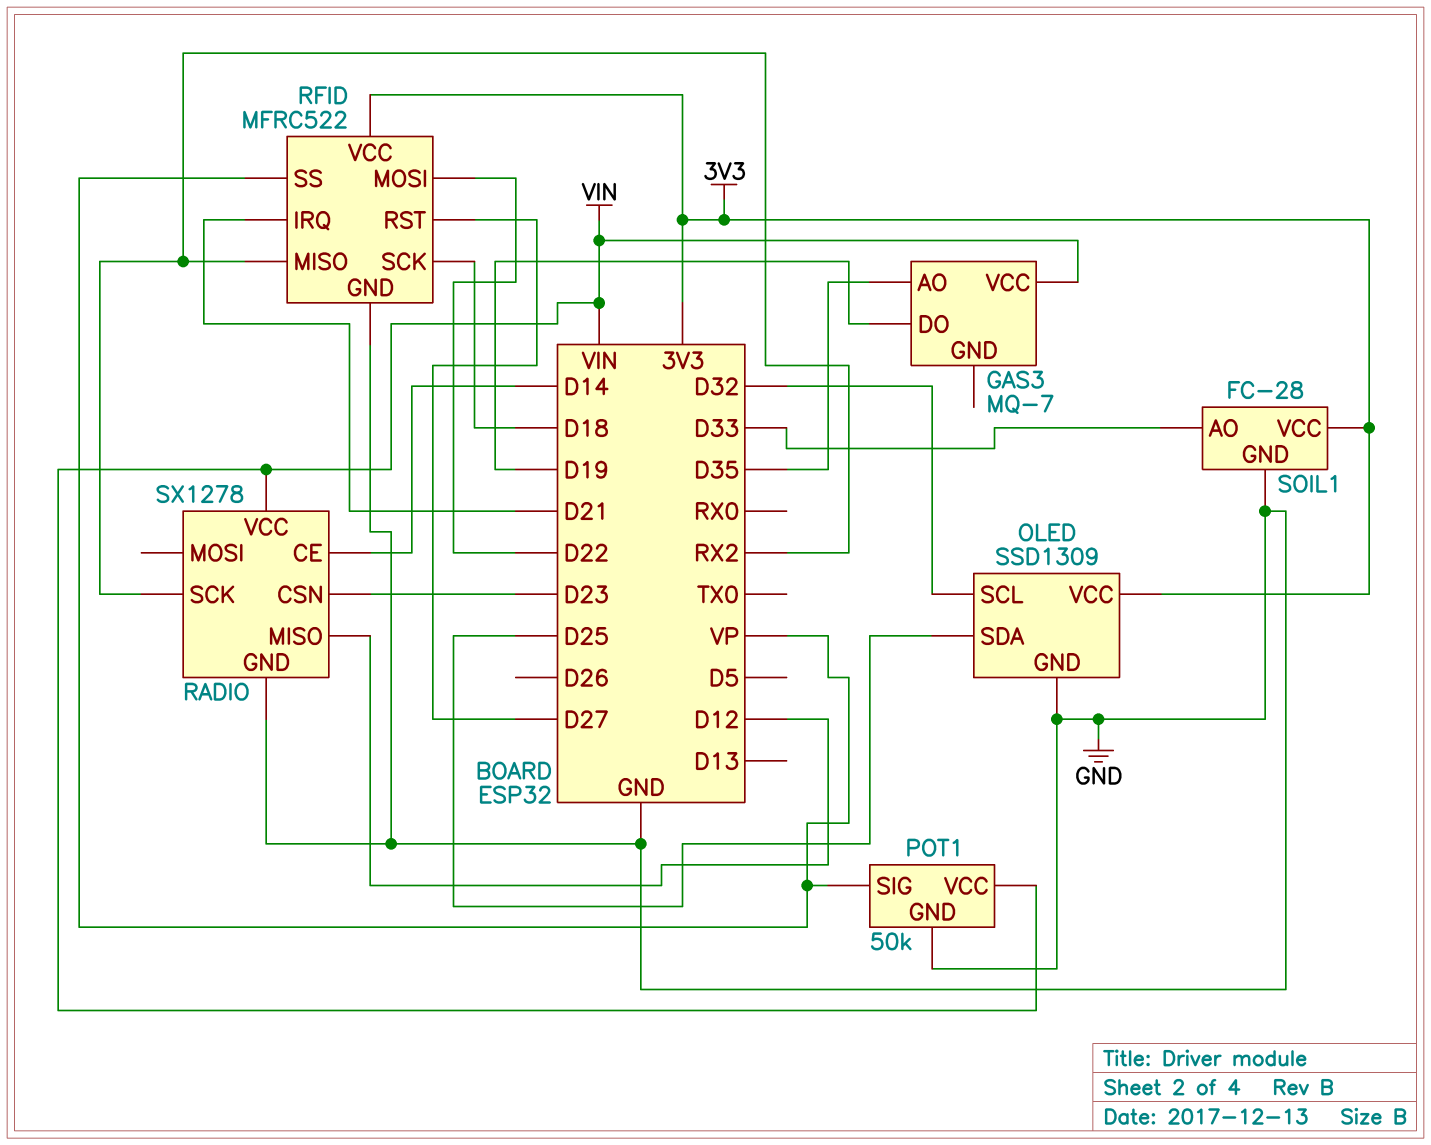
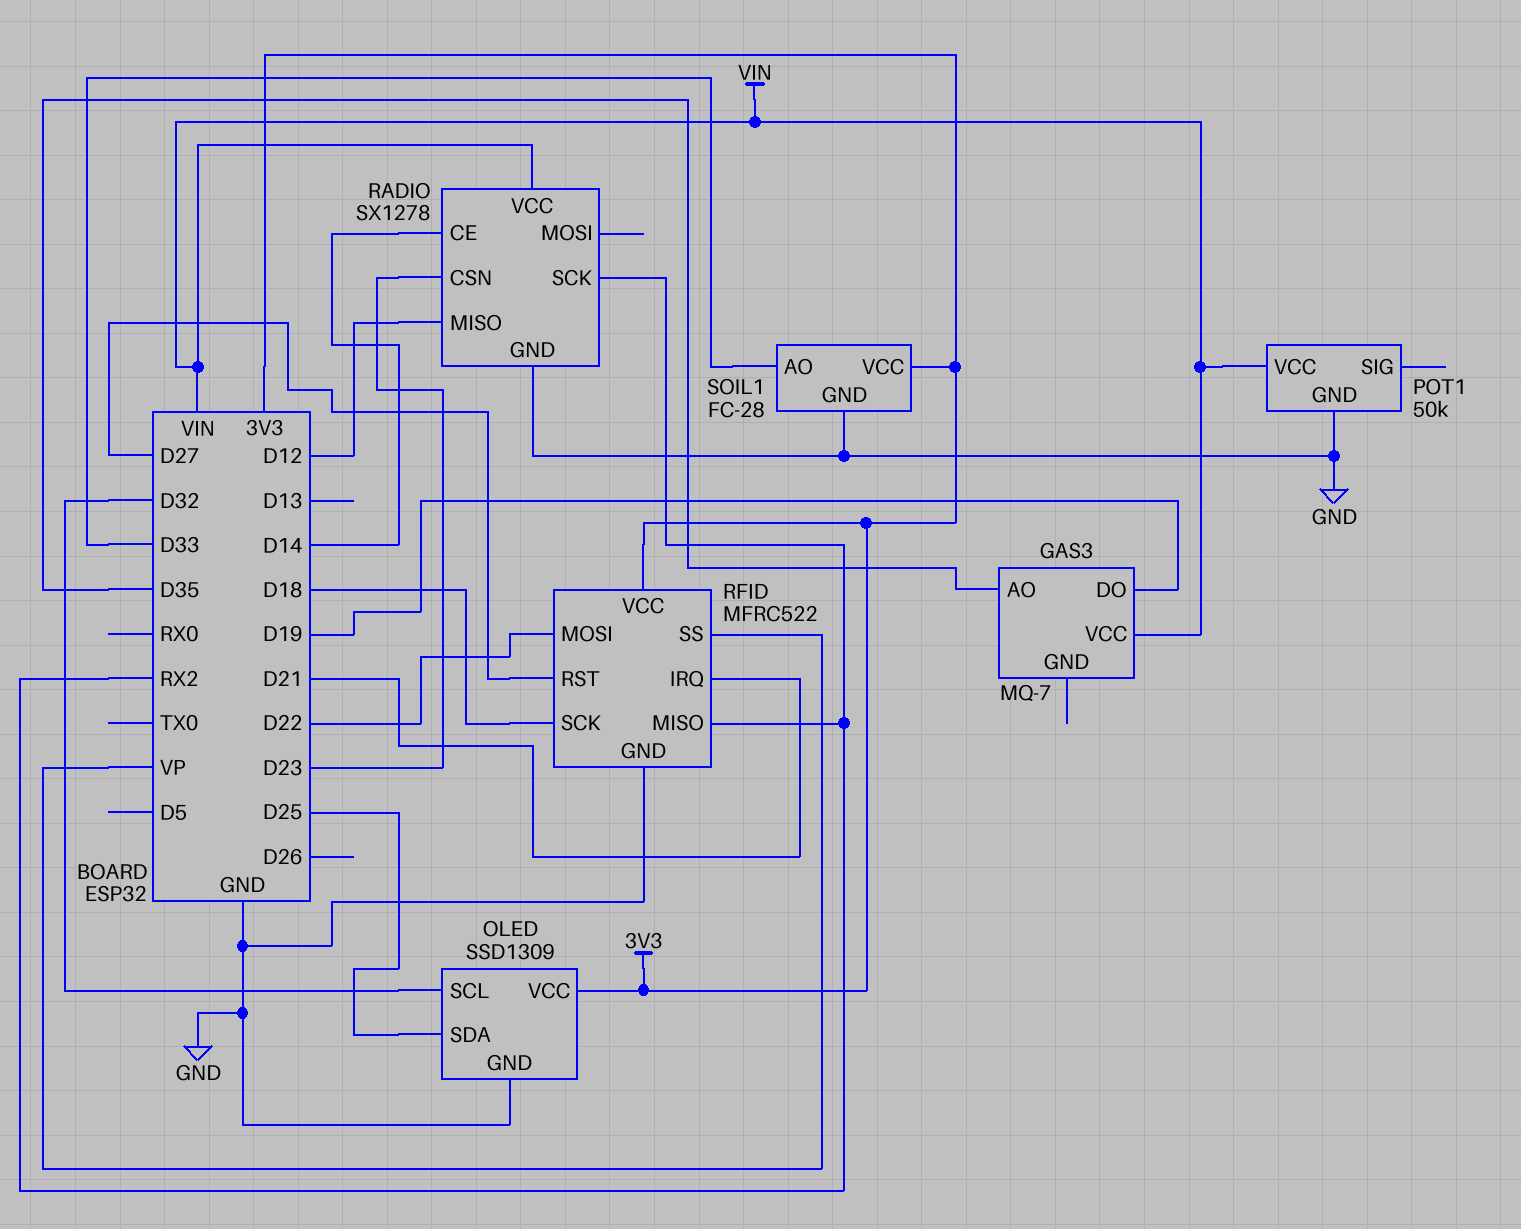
POT1 pin SIG: VP -> none

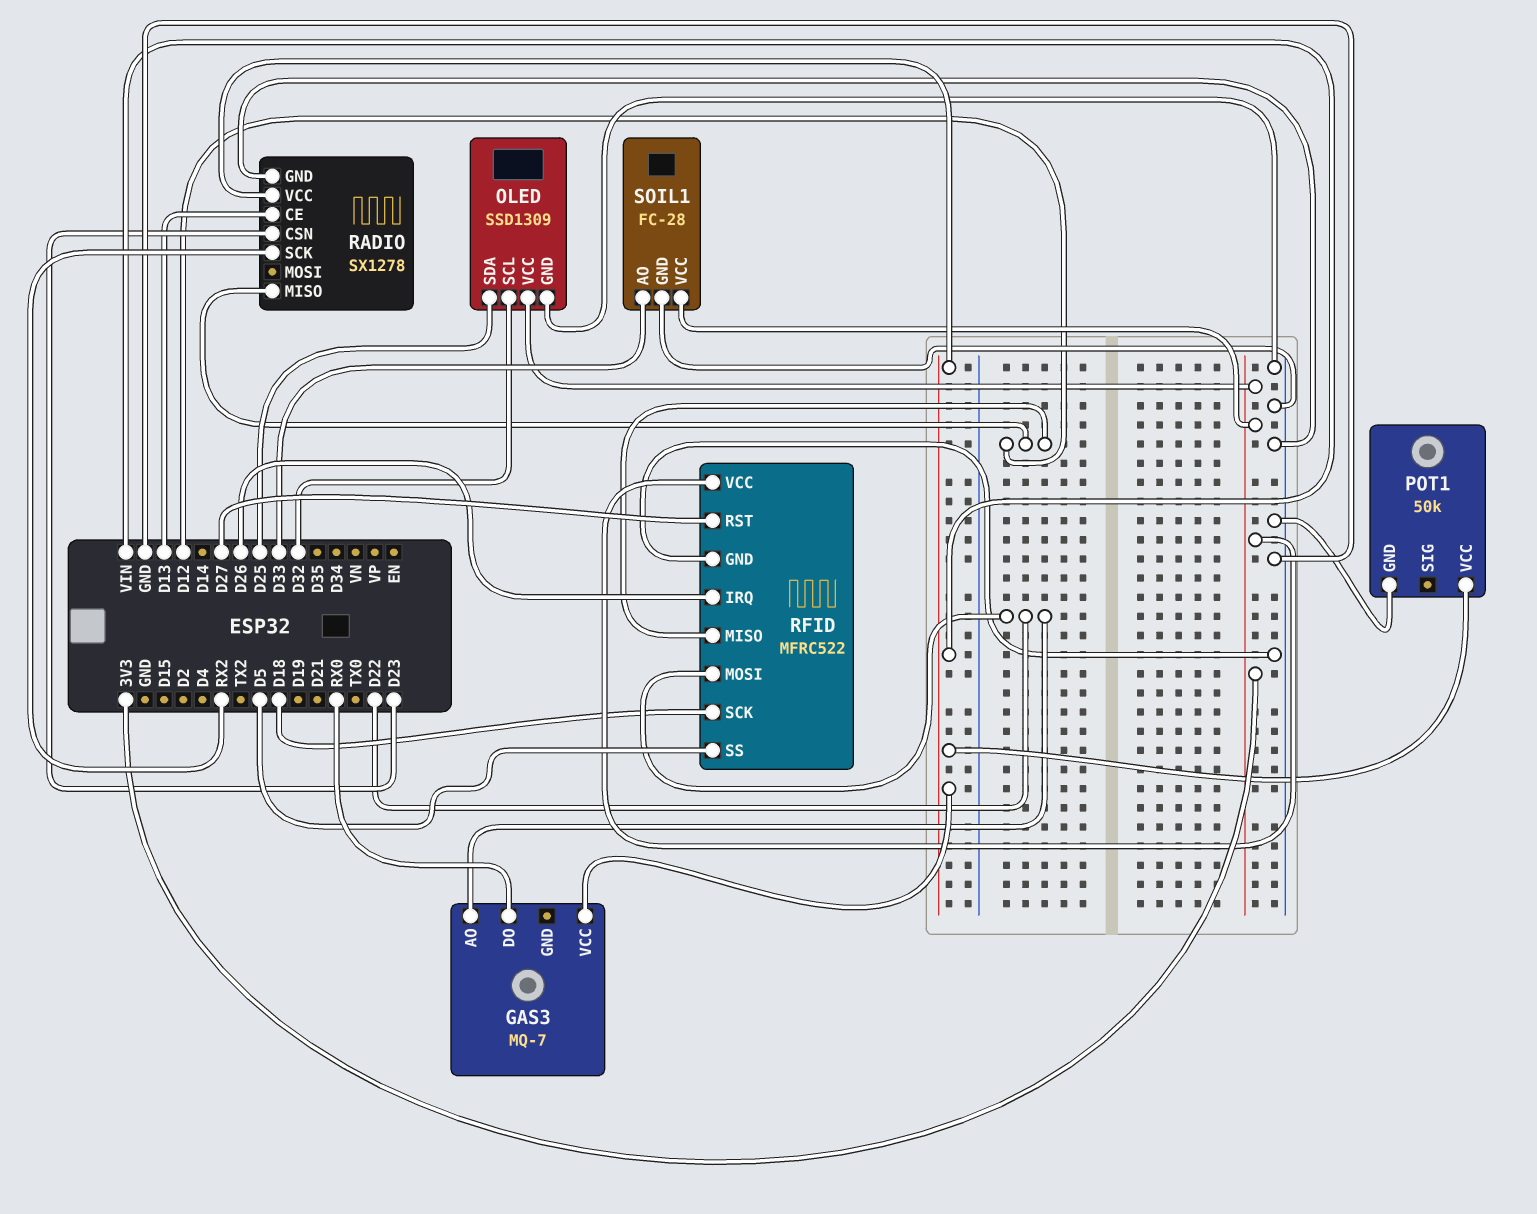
GAS3 pin AO: D35 -> D22
GAS3 pin DO: D19 -> RX0
RADIO pin CE: D14 -> D13
RFID pin IRQ: D21 -> D26
RFID pin MISO: RX2 -> D12
RFID pin SS: VP -> D5

